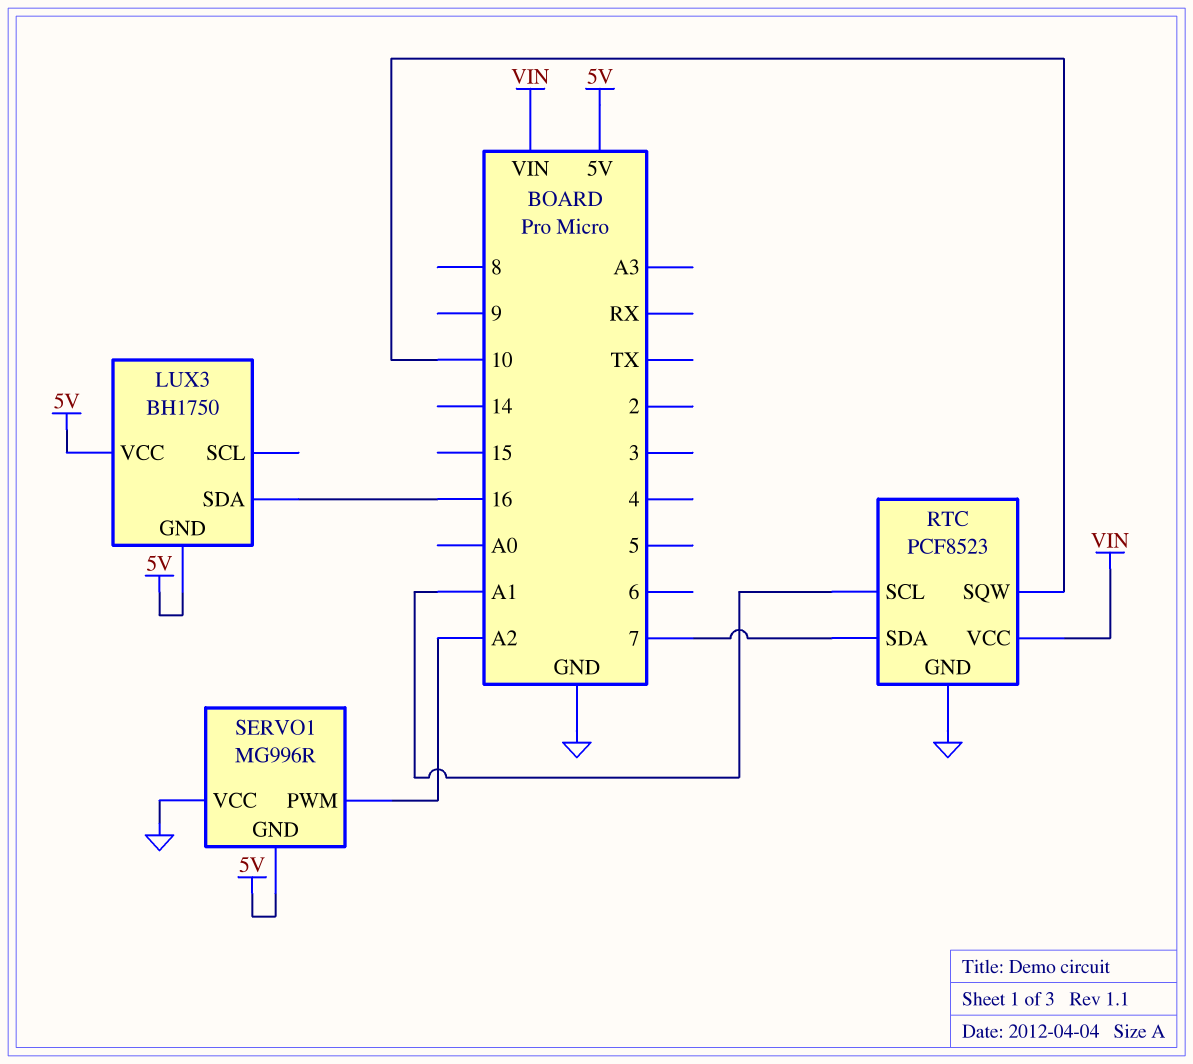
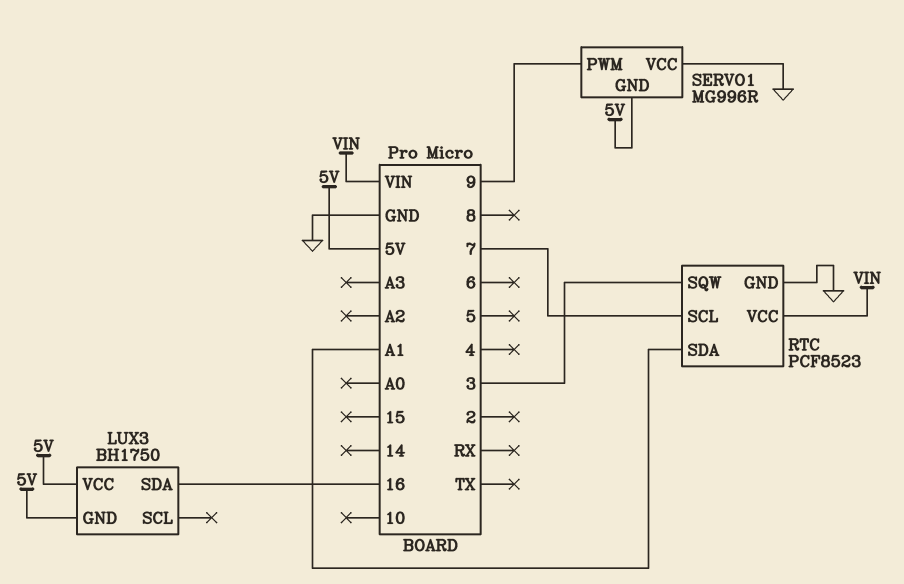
RTC pin SCL: A1 -> 7
RTC pin SDA: 7 -> A1
RTC pin SQW: 10 -> 3
SERVO1 pin PWM: A2 -> 9

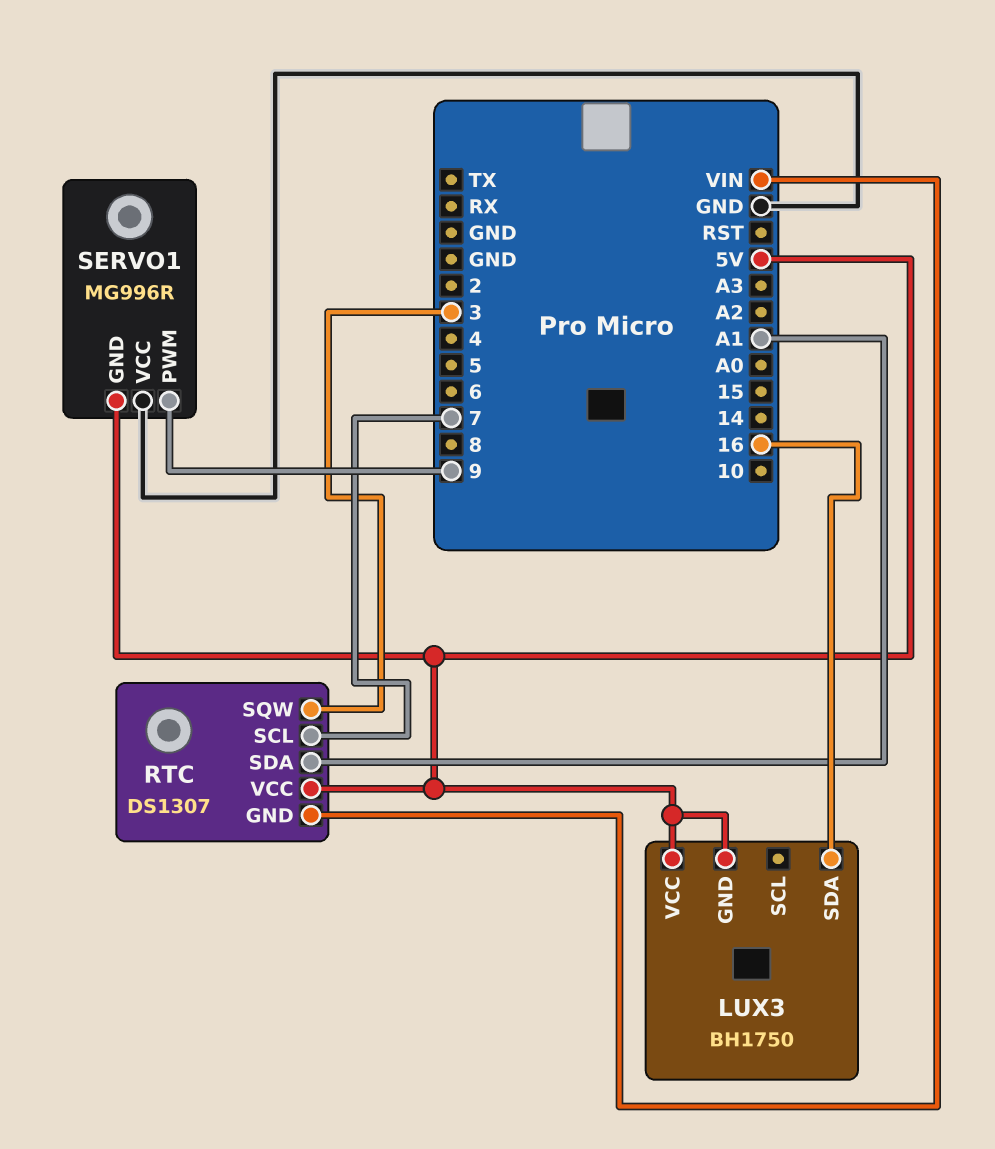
RTC: PCF8523 -> DS1307
RTC pin GND: GND -> VIN
RTC pin VCC: VIN -> 5V

